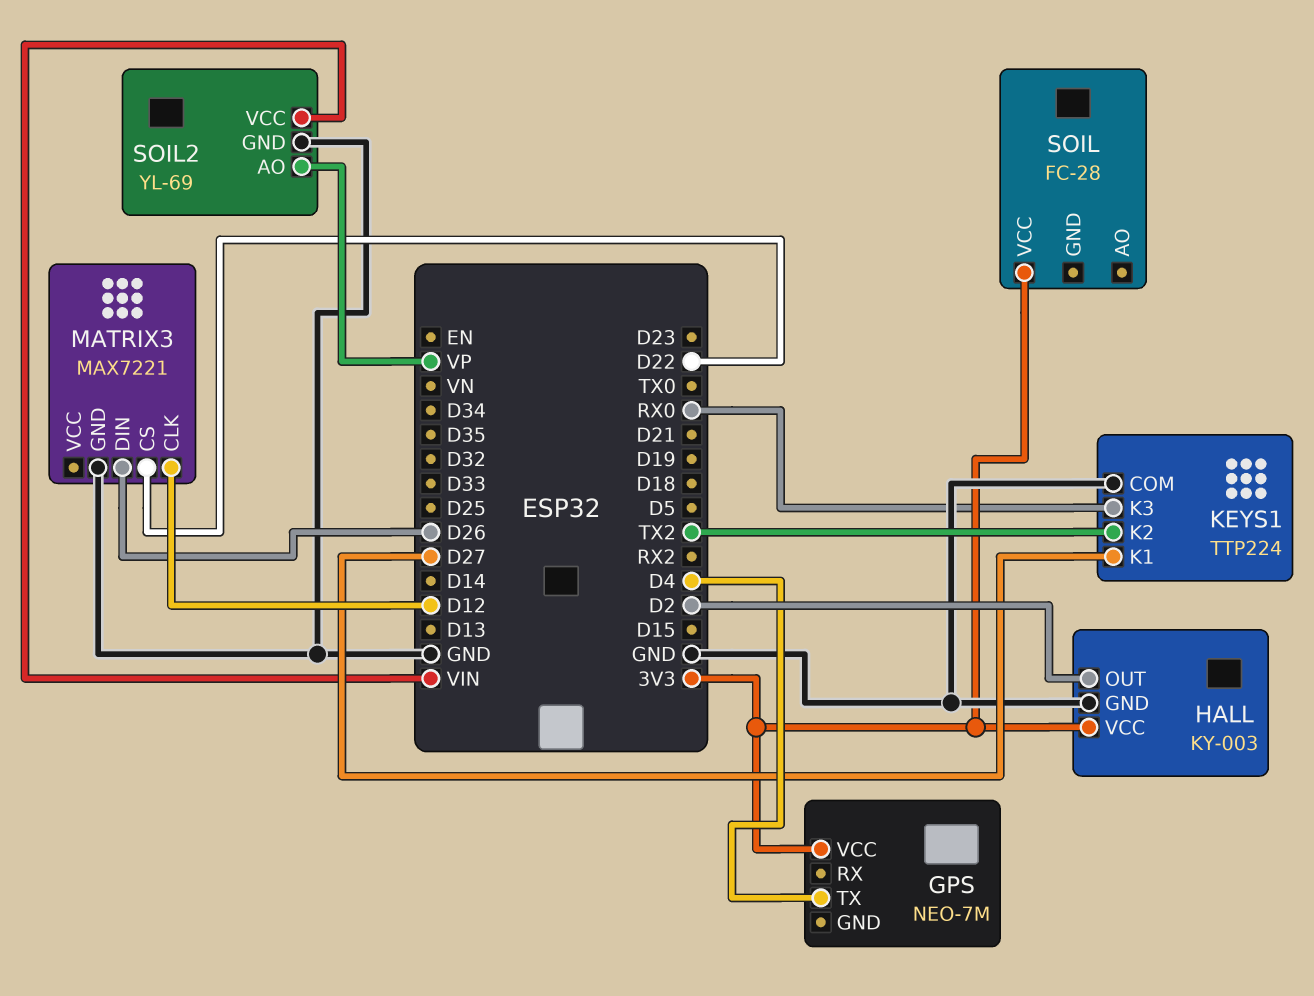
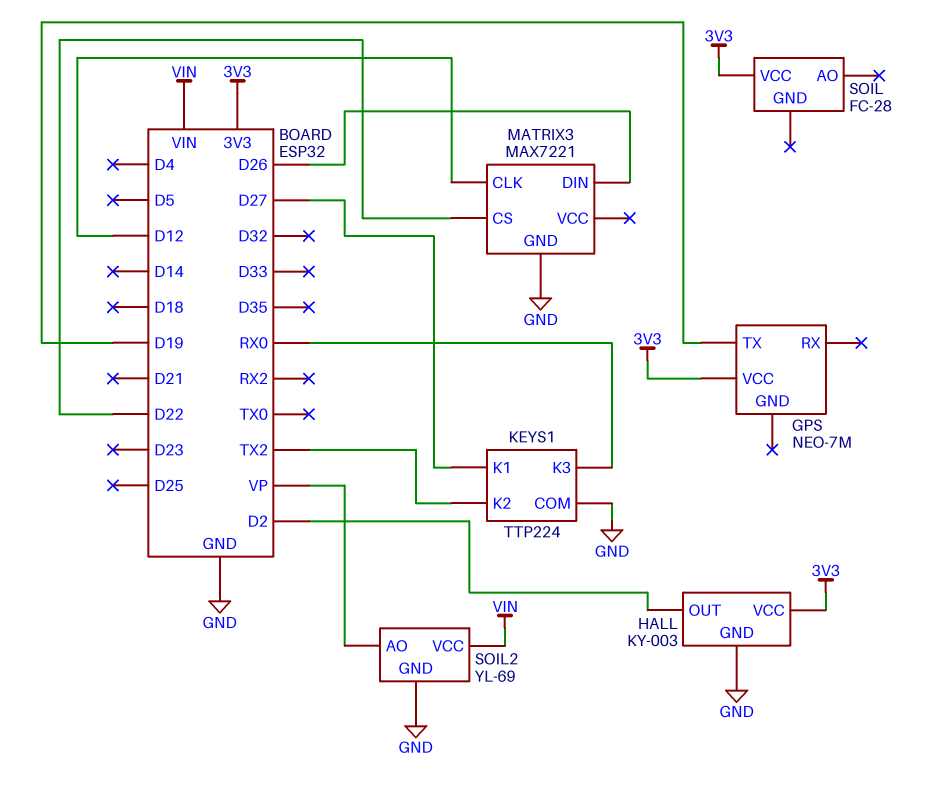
GPS pin TX: D4 -> D19

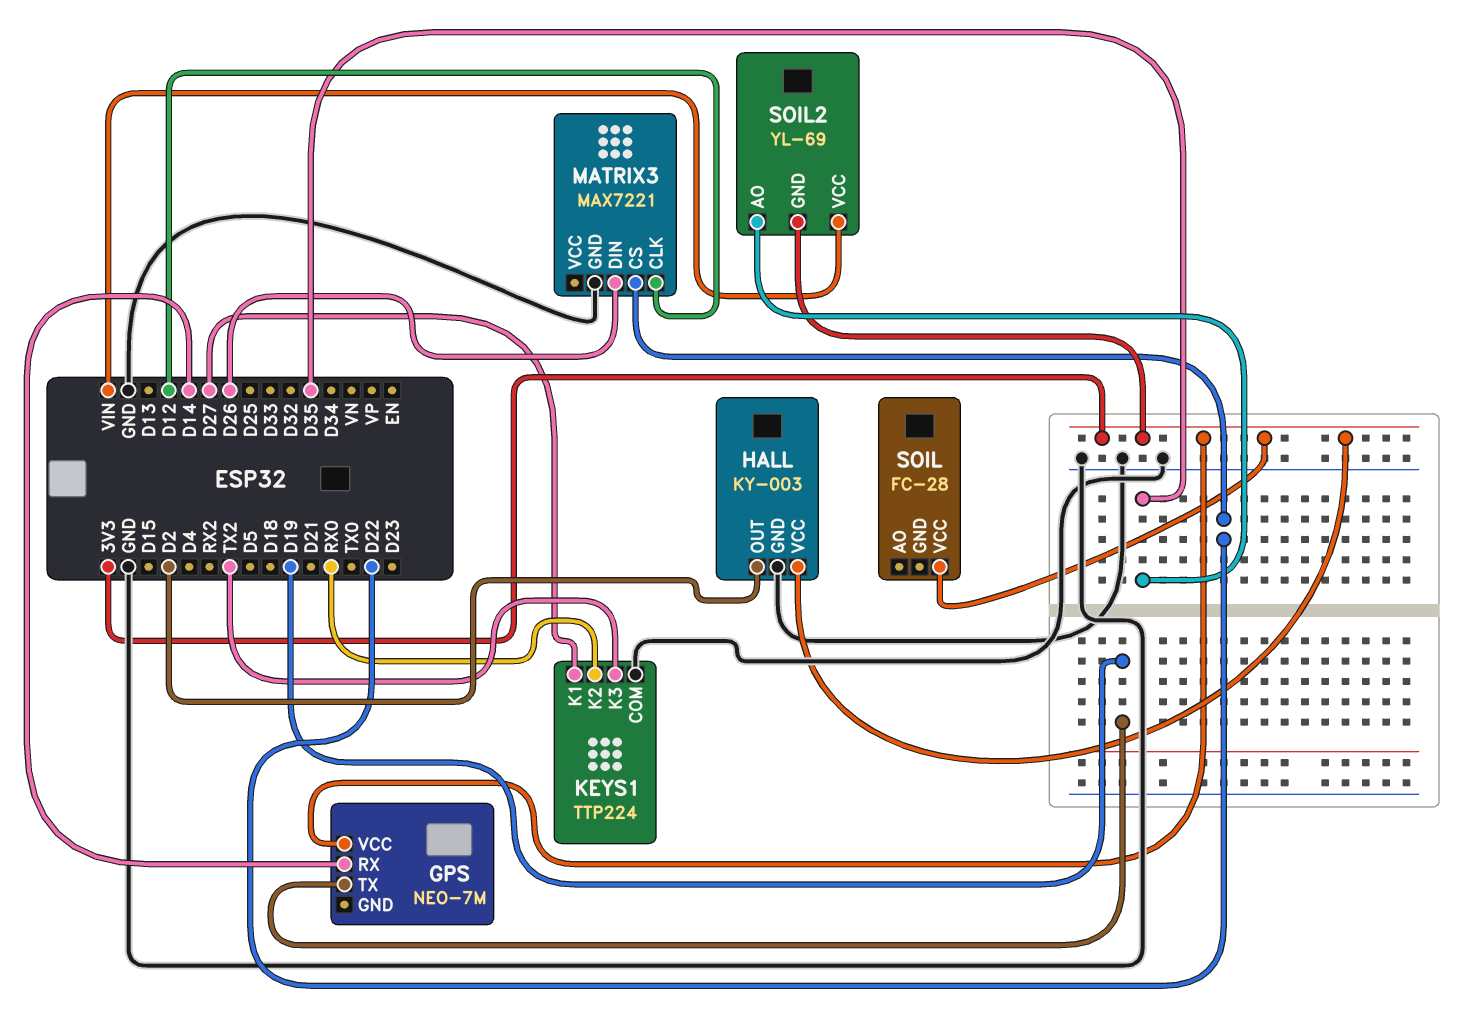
GPS pin RX: none -> D14
KEYS1 pin K2: TX2 -> RX0
KEYS1 pin K3: RX0 -> TX2
SOIL2 pin AO: VP -> D35
SOIL2 pin GND: GND -> 3V3

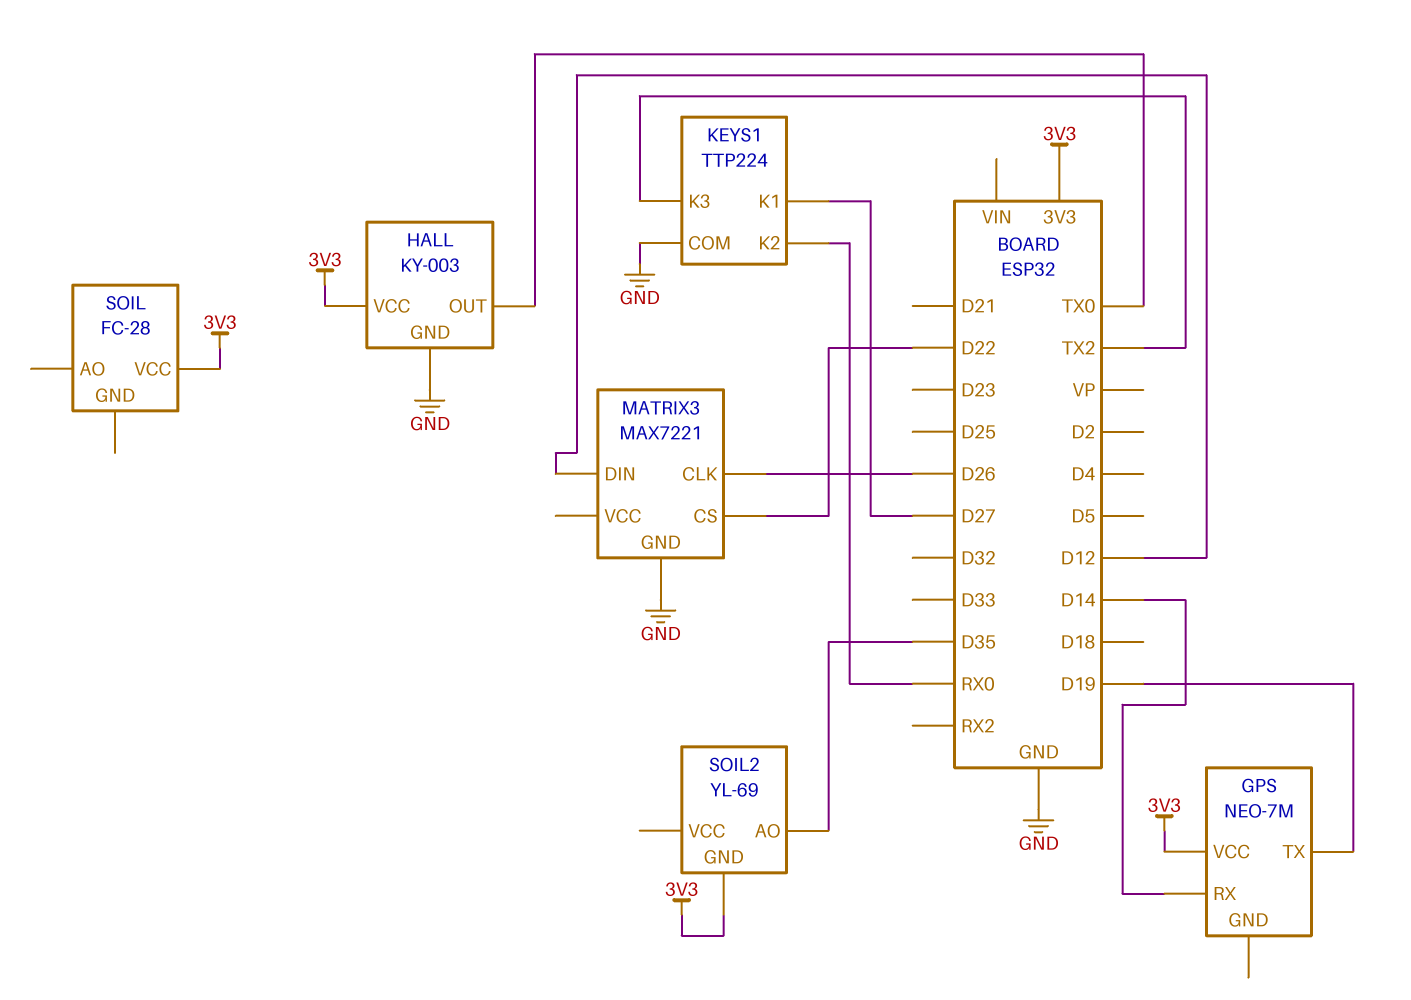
HALL pin OUT: D2 -> TX0
MATRIX3 pin CLK: D12 -> D26
MATRIX3 pin DIN: D26 -> D12
SOIL2 pin VCC: VIN -> none

